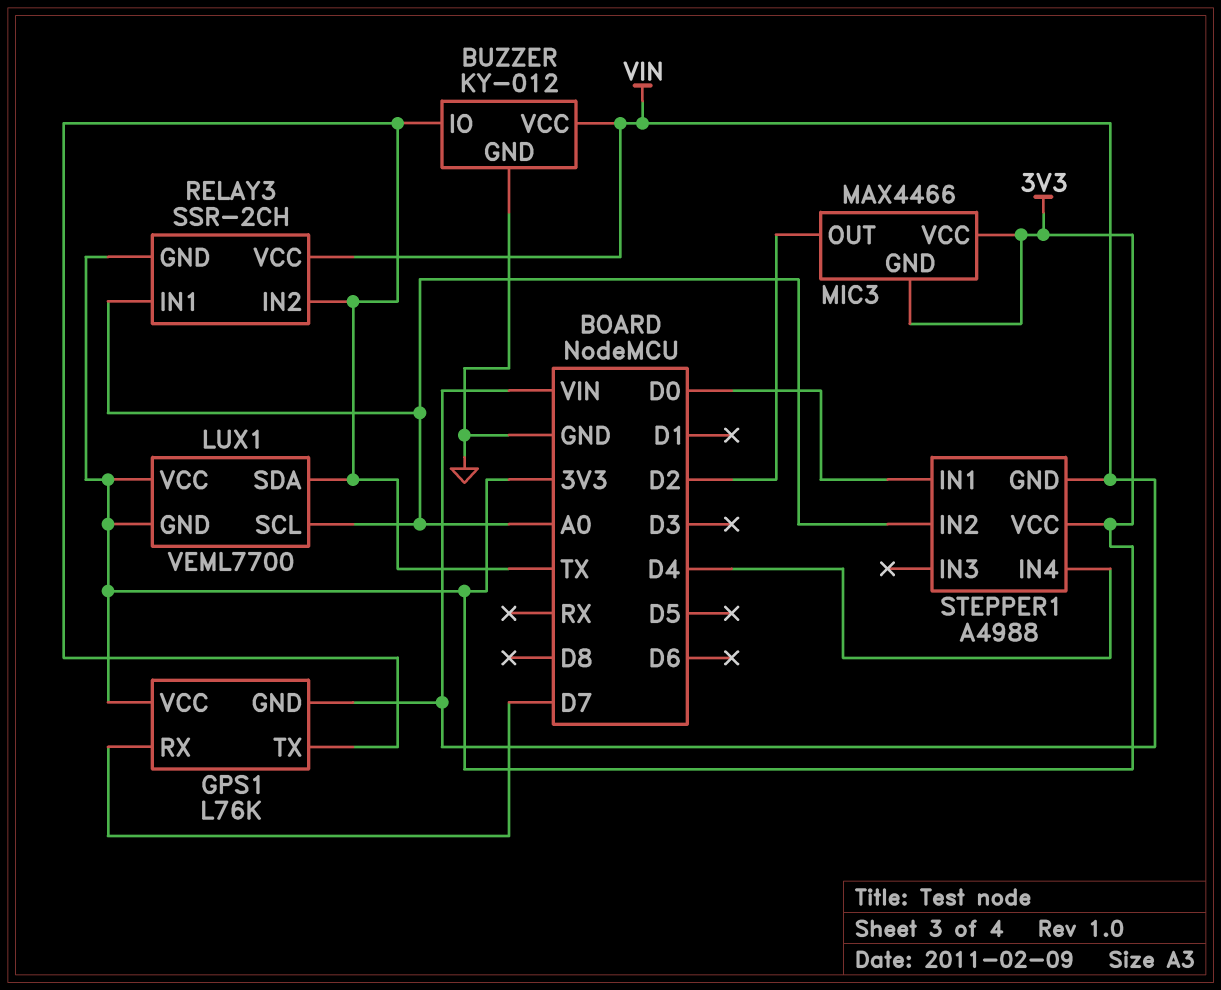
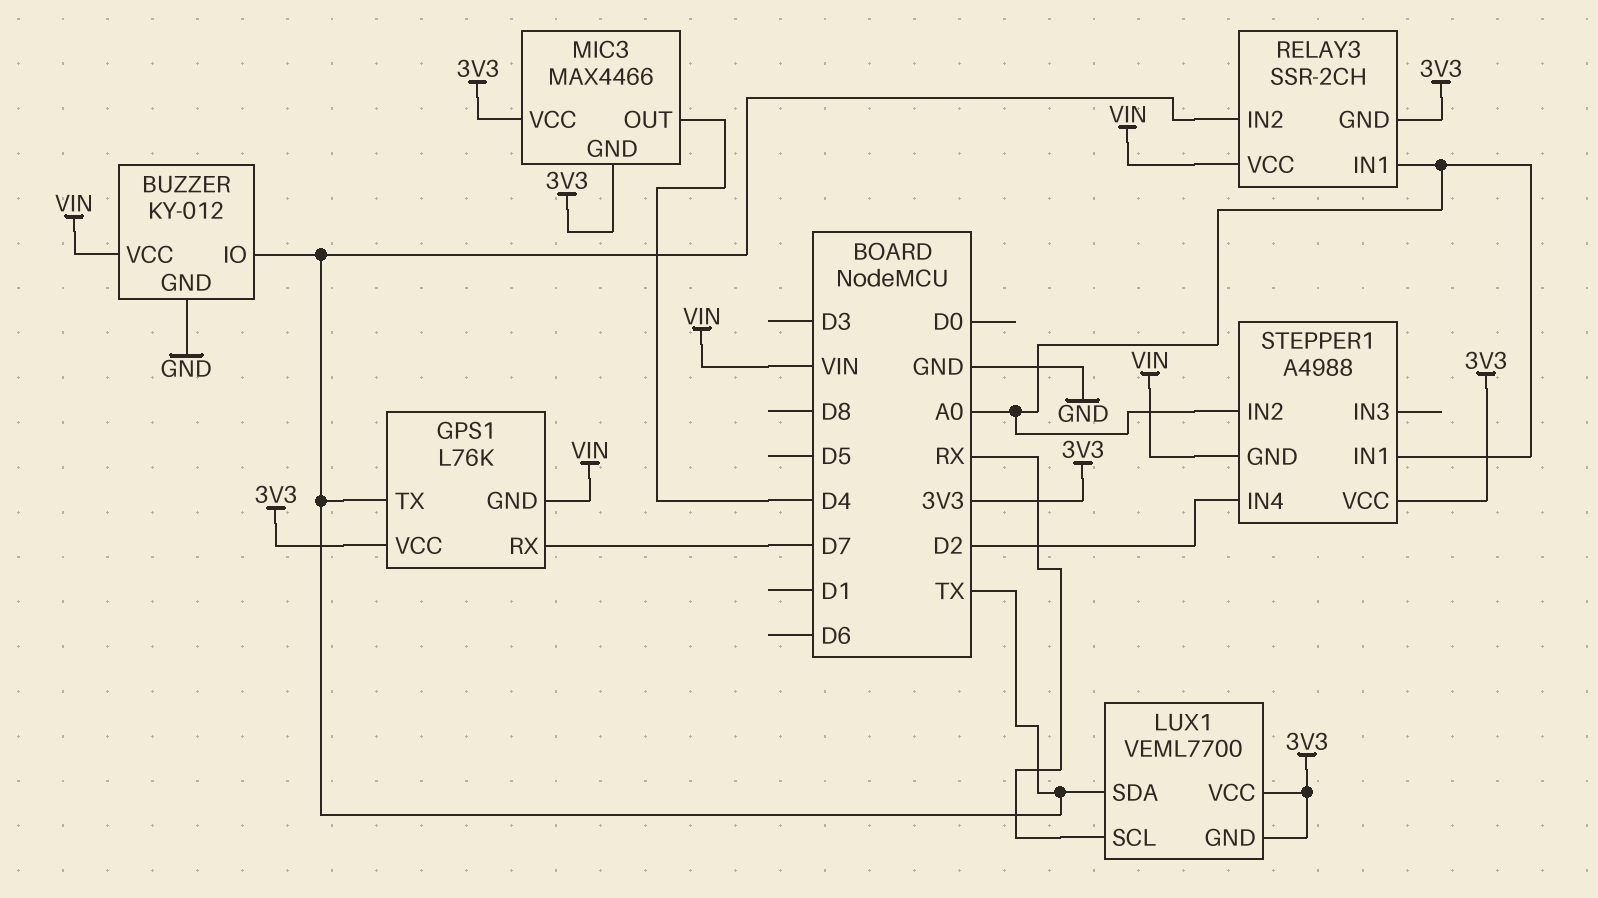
LUX1 pin SCL: A0 -> RX
MIC3 pin OUT: D2 -> D4
STEPPER1 pin IN1: D0 -> A0
STEPPER1 pin IN4: D4 -> D2

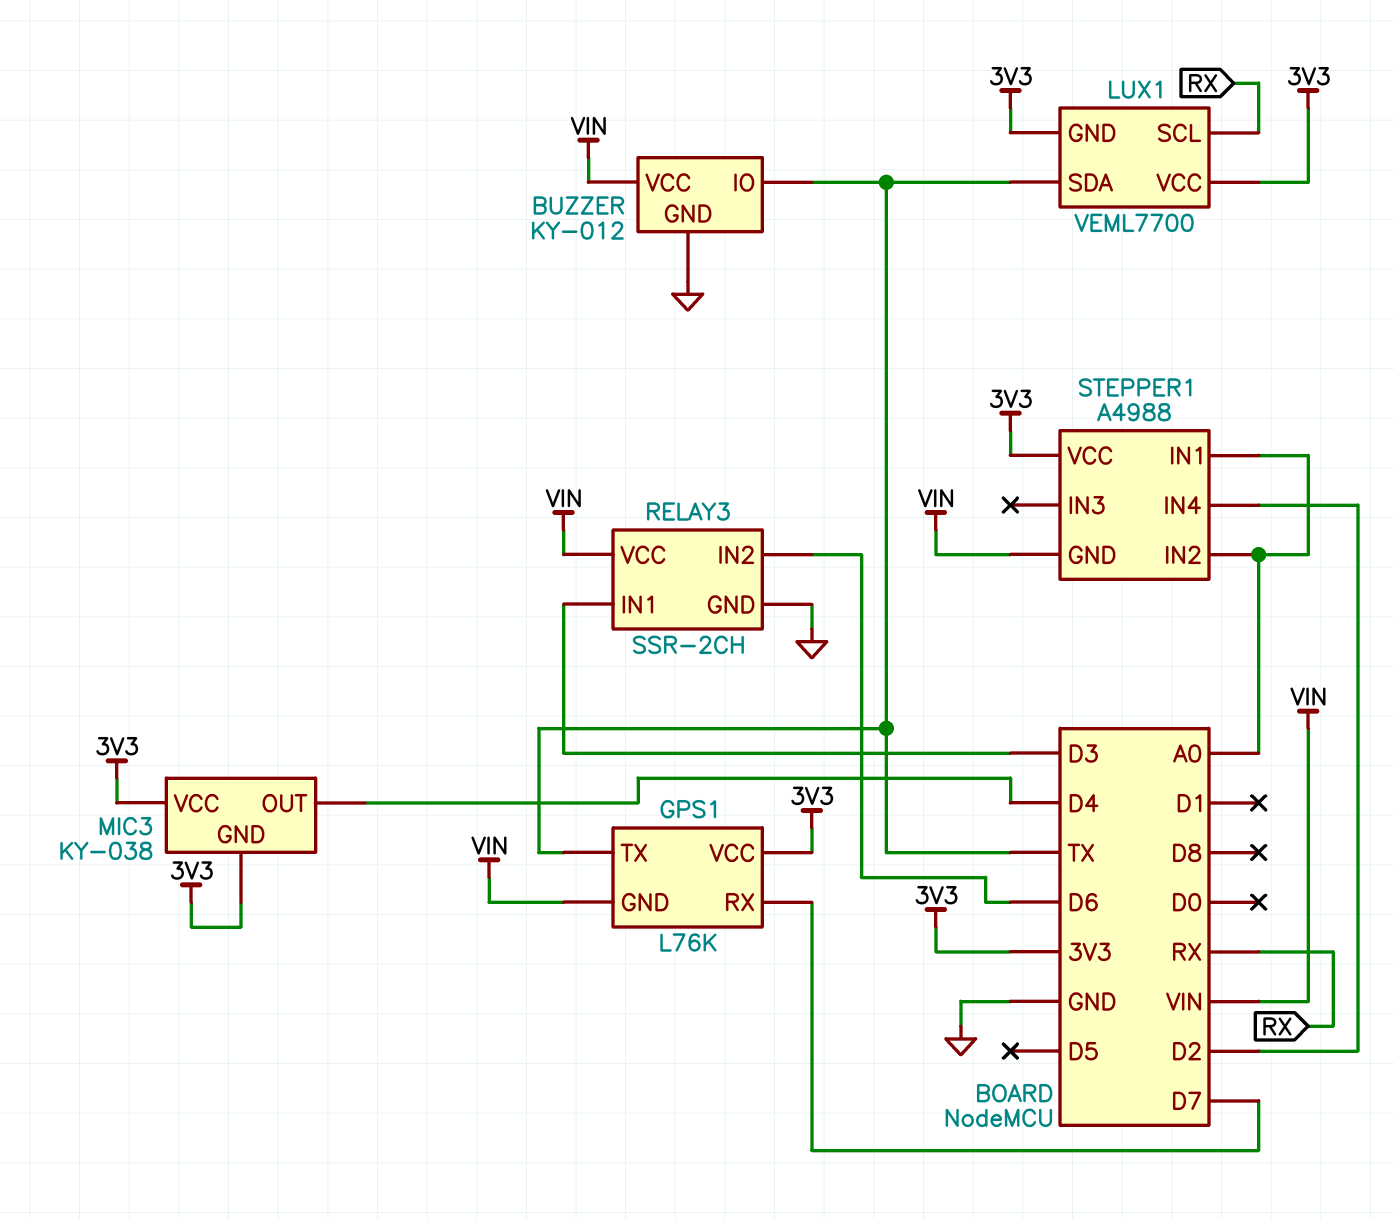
MIC3: MAX4466 -> KY-038
RELAY3 pin GND: 3V3 -> GND
RELAY3 pin IN1: A0 -> D3
RELAY3 pin IN2: TX -> D6

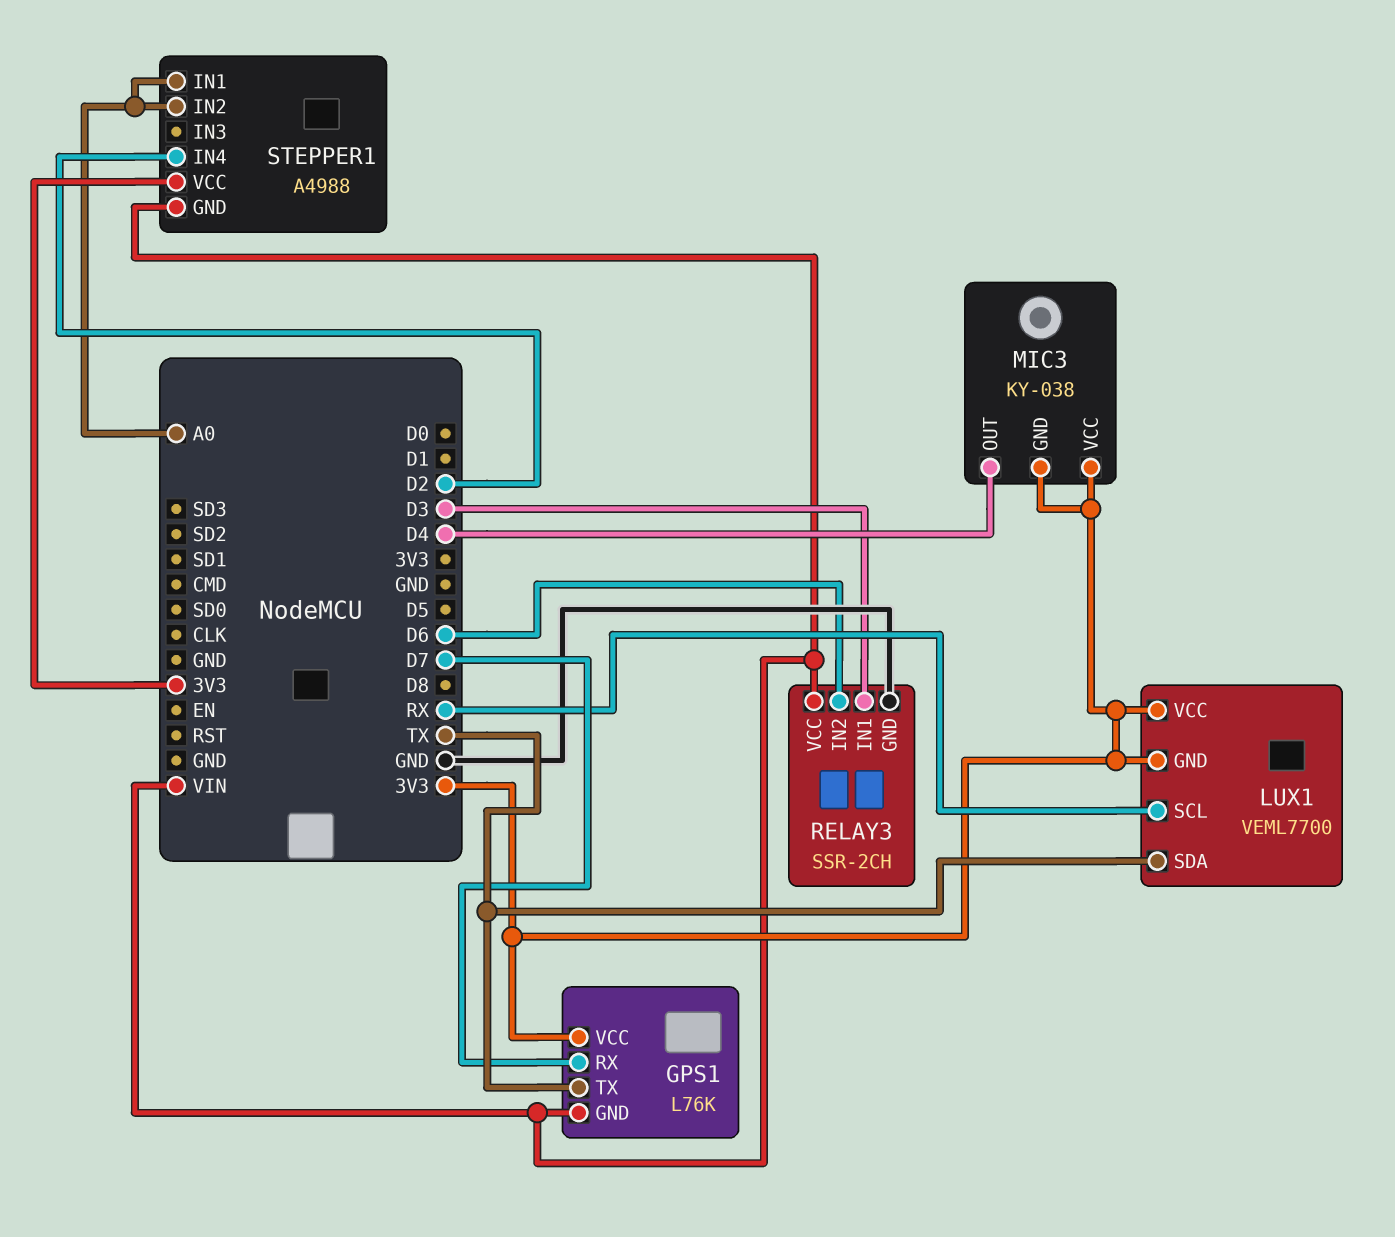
BUZZER: KY-012 -> none
BUZZER pin GND: GND -> none
BUZZER pin IO: TX -> none
BUZZER pin VCC: VIN -> none

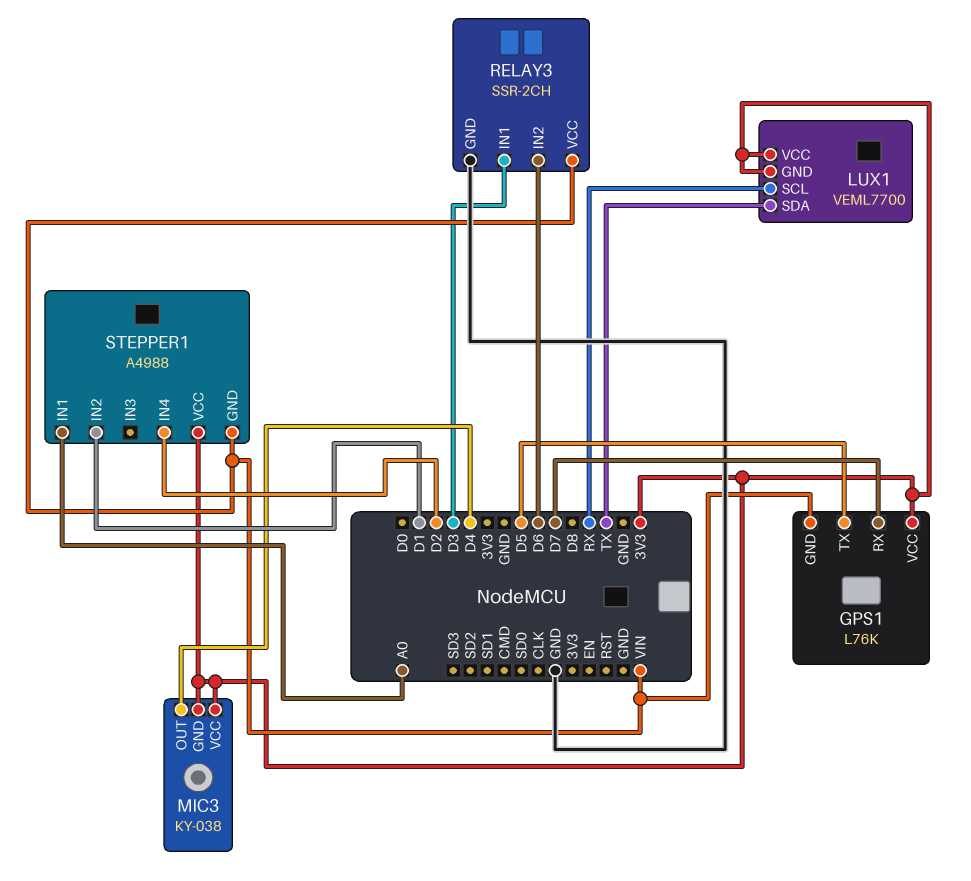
GPS1 pin TX: TX -> D5
STEPPER1 pin IN2: A0 -> D1

